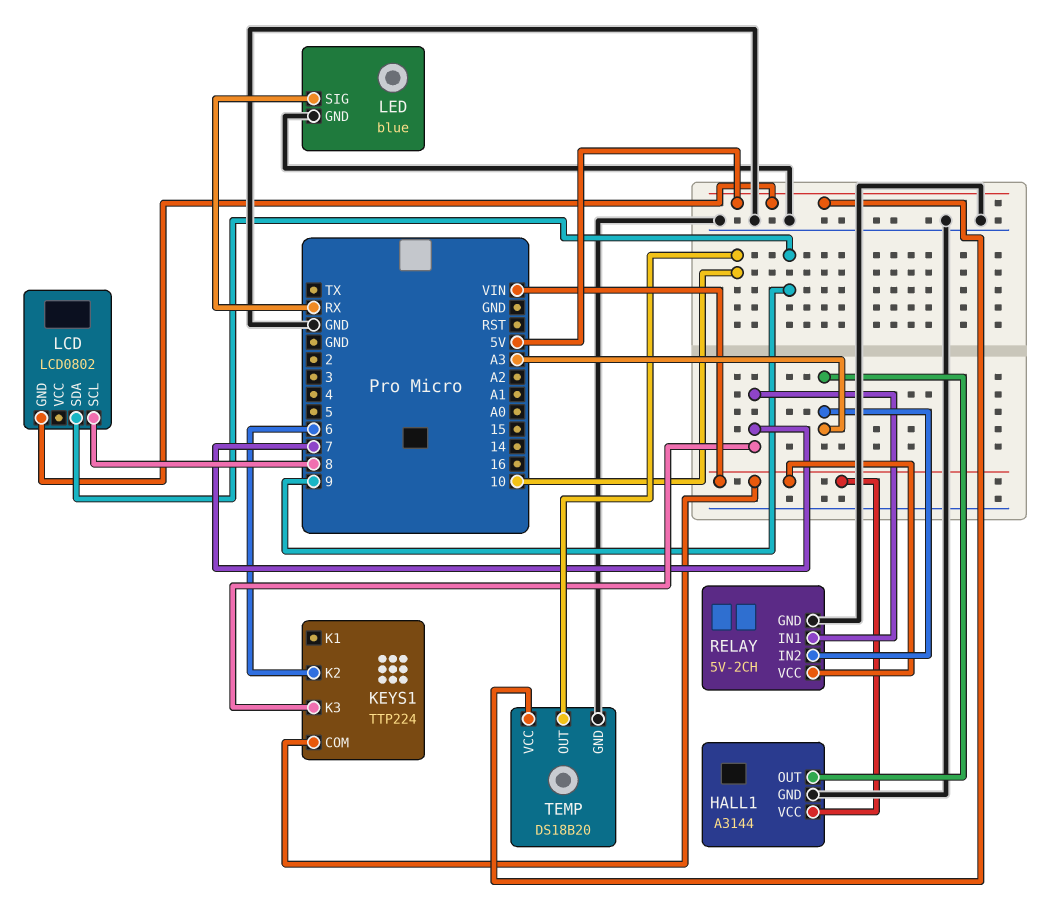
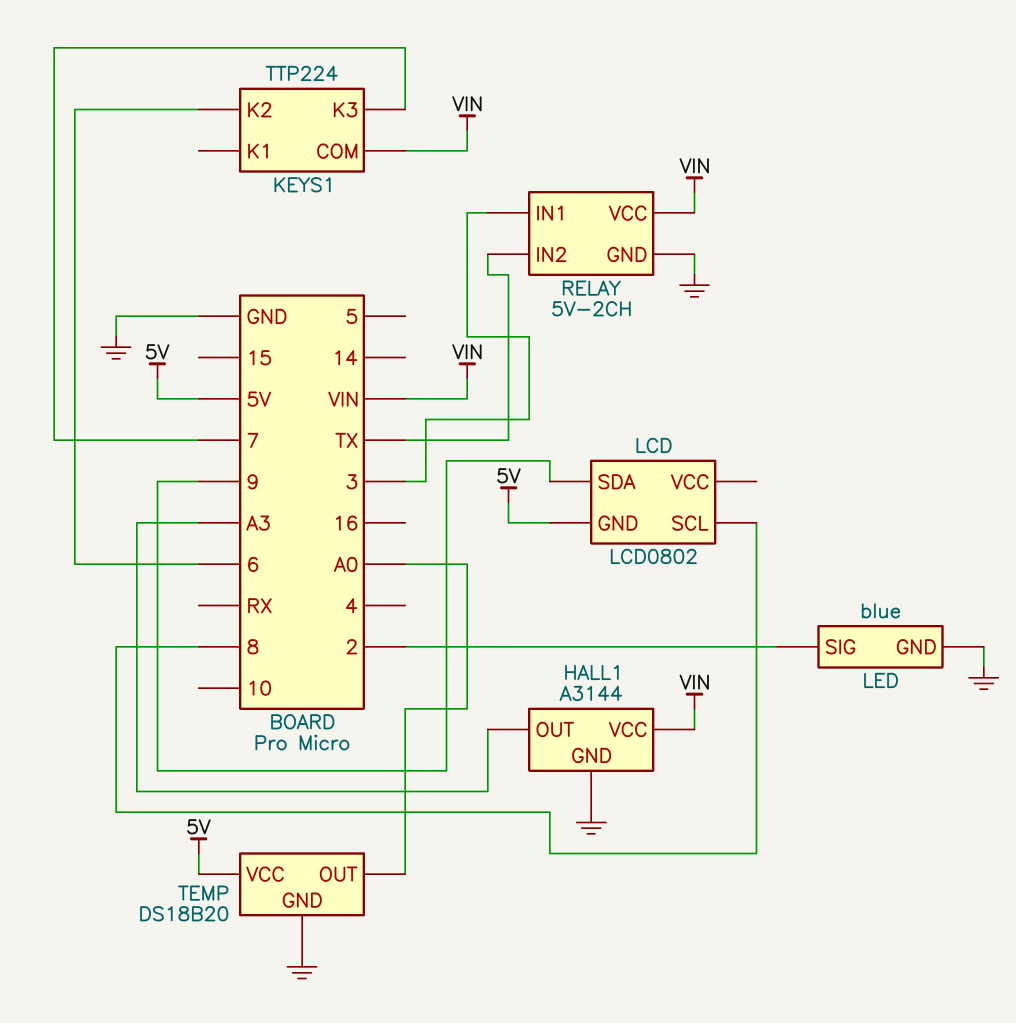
LED pin SIG: RX -> 2
RELAY pin IN1: 7 -> 3
RELAY pin IN2: A3 -> TX
TEMP pin OUT: 10 -> A0

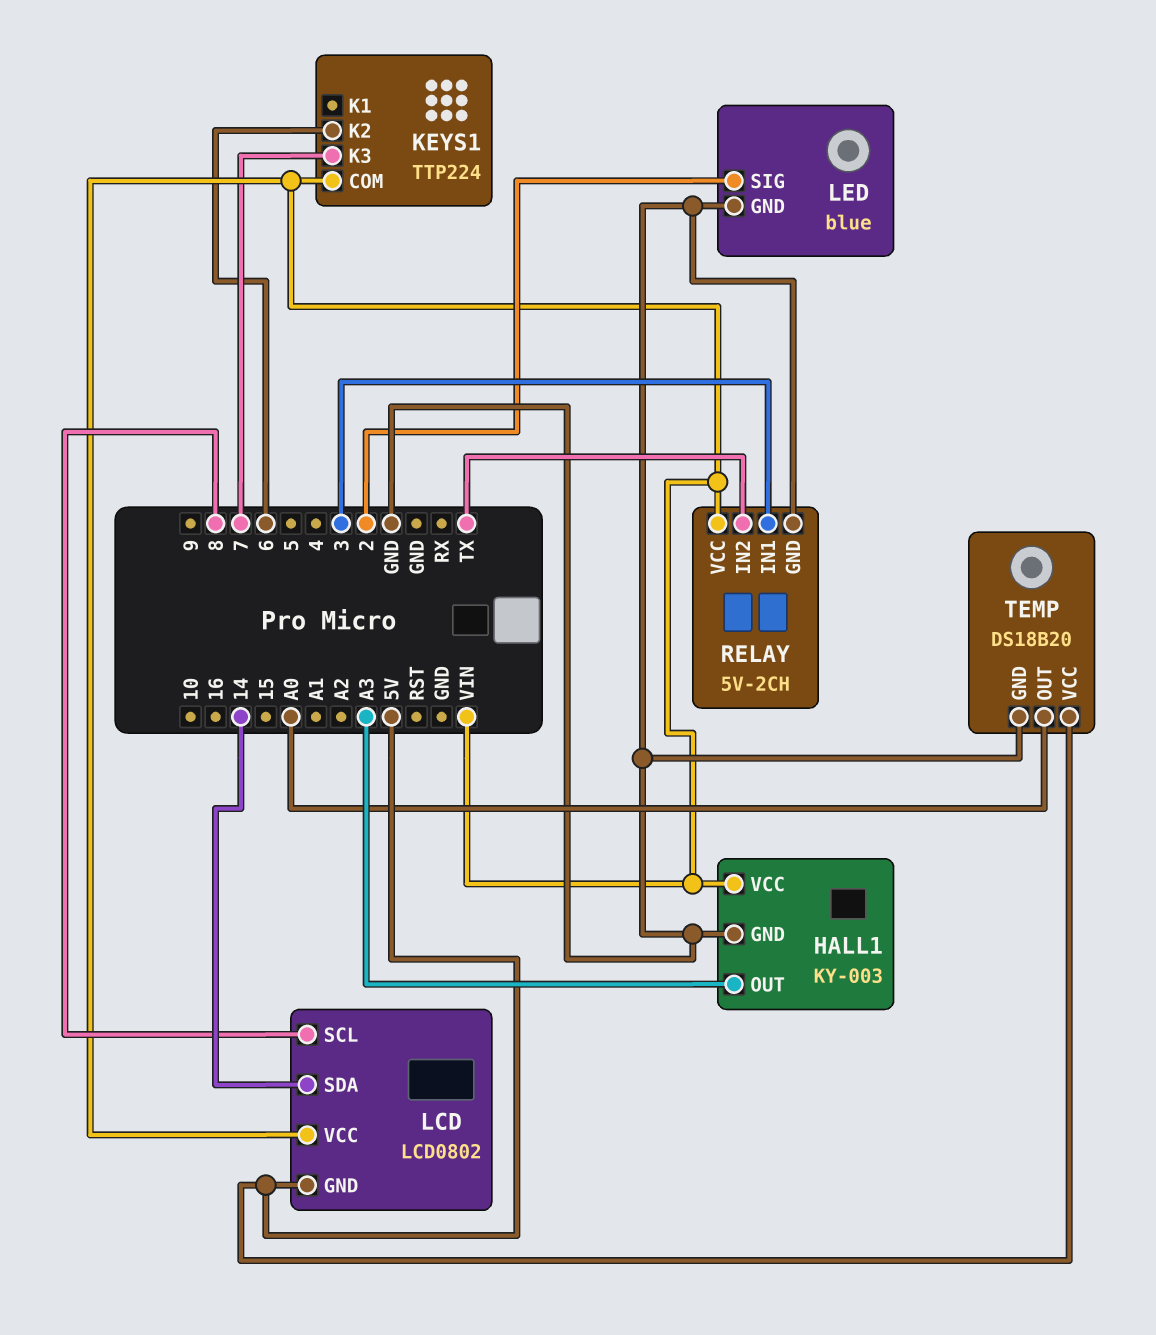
HALL1: A3144 -> KY-003
LCD pin SDA: 9 -> 14
LCD pin VCC: none -> VIN

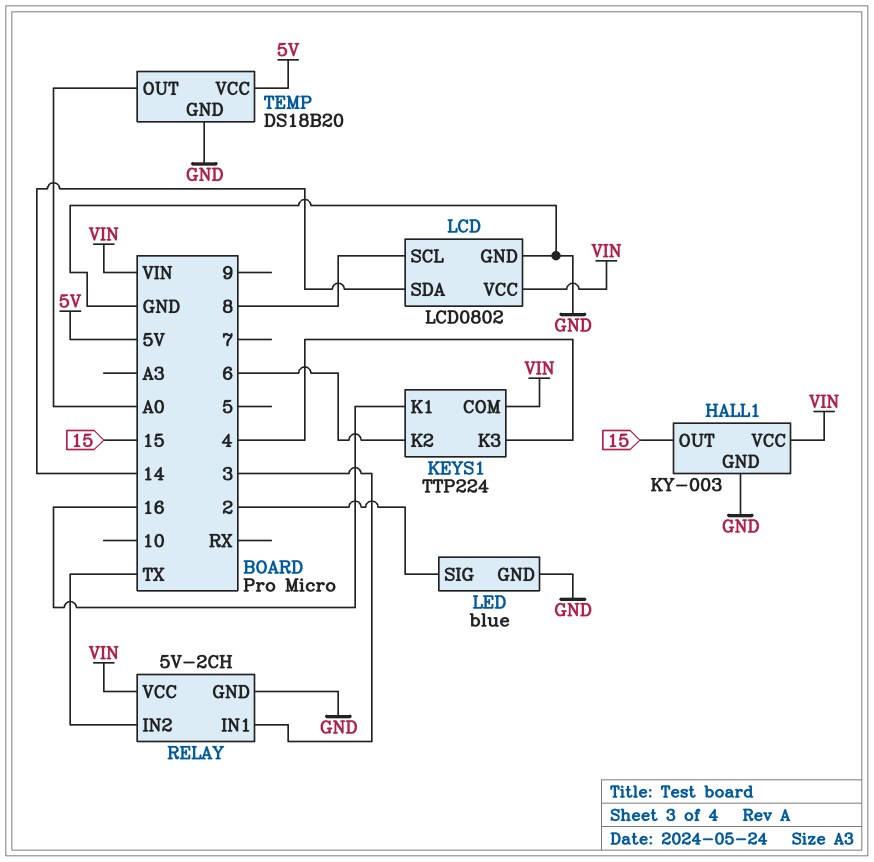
HALL1 pin OUT: A3 -> 15
KEYS1 pin K1: none -> 16
KEYS1 pin K3: 7 -> 4
LCD pin GND: 5V -> GND

